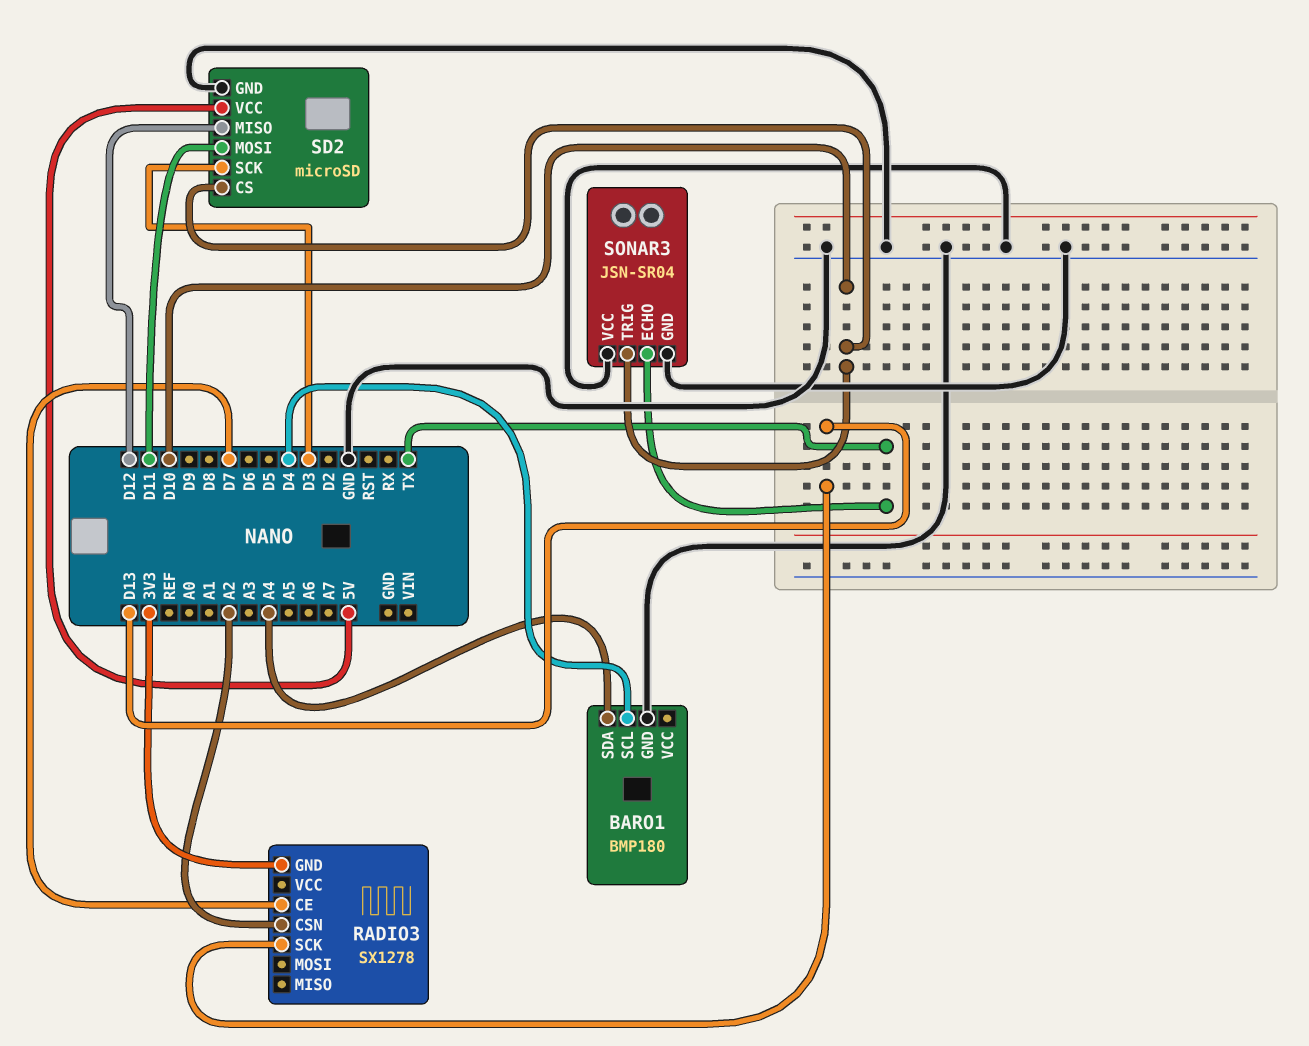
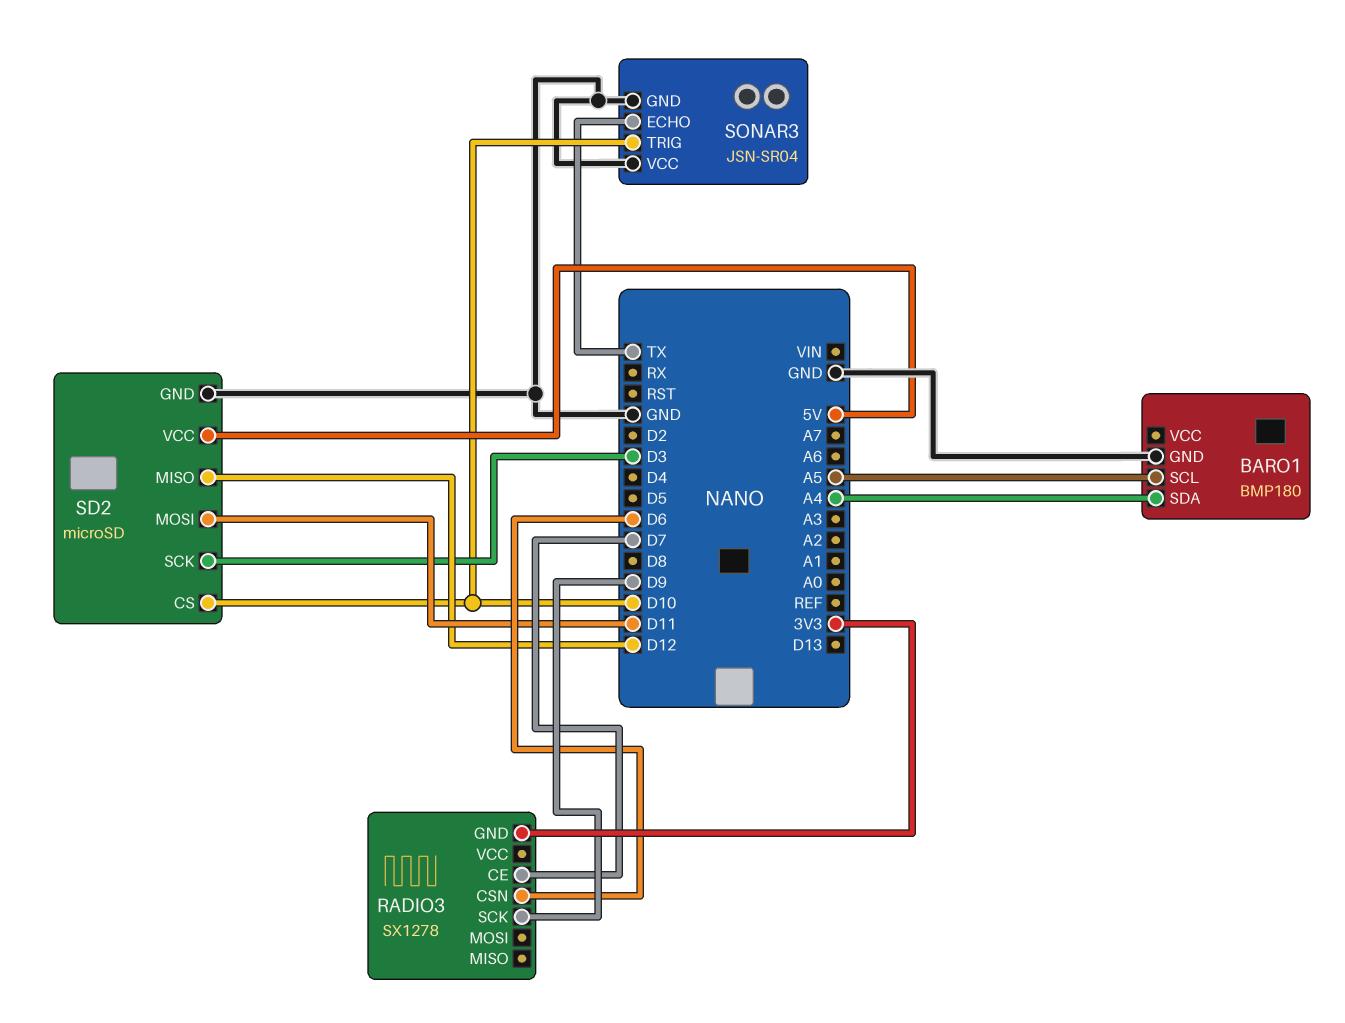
BARO1 pin SCL: D4 -> A5
RADIO3 pin CSN: A2 -> D6
RADIO3 pin SCK: D13 -> D9

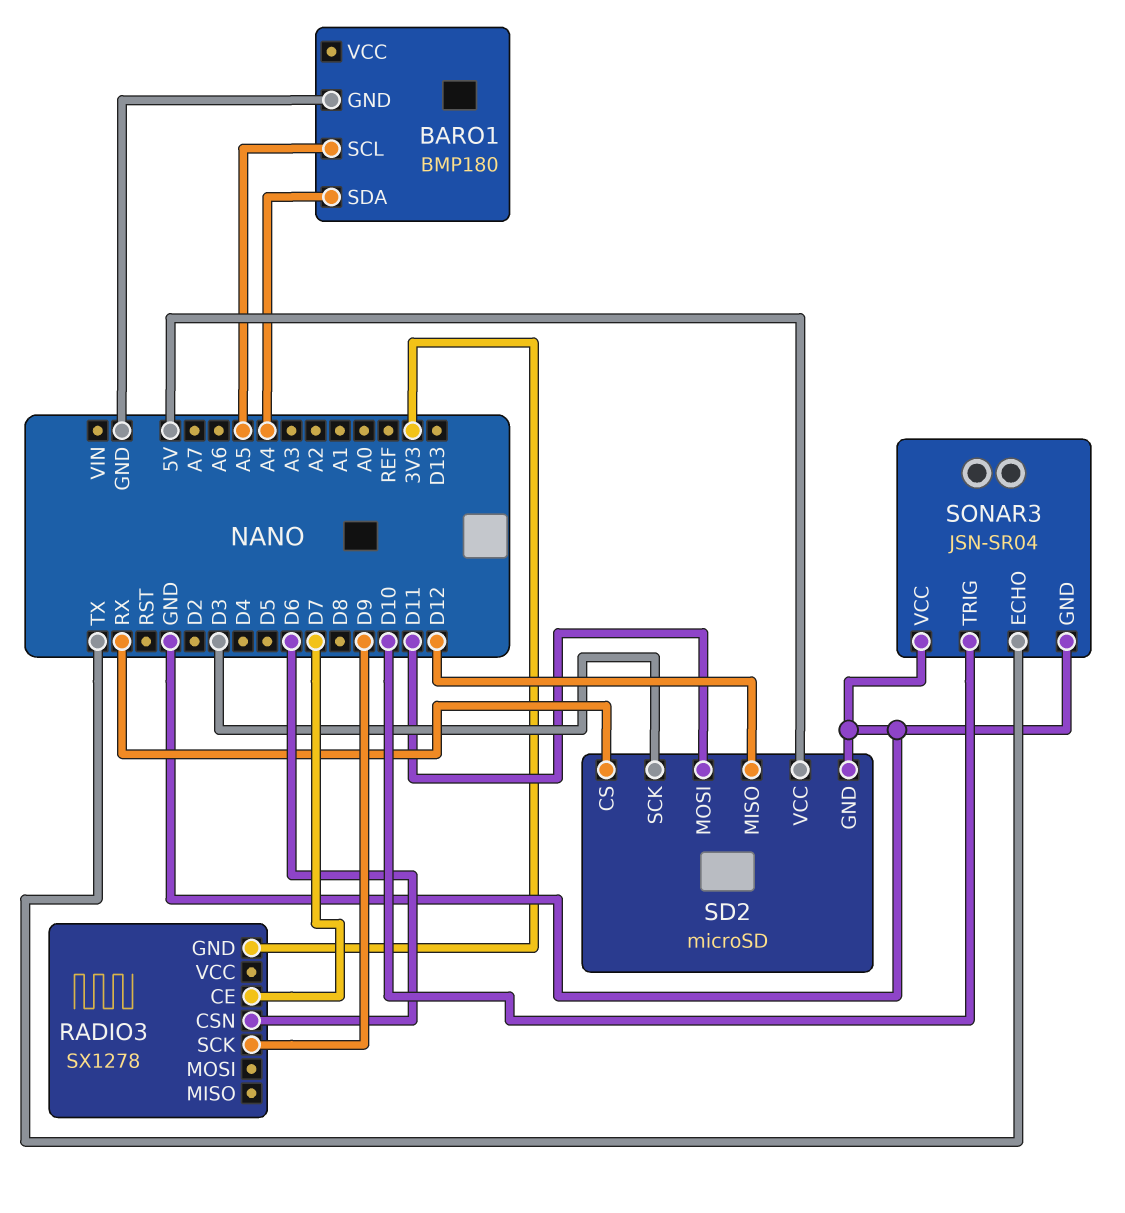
SD2 pin CS: D10 -> RX

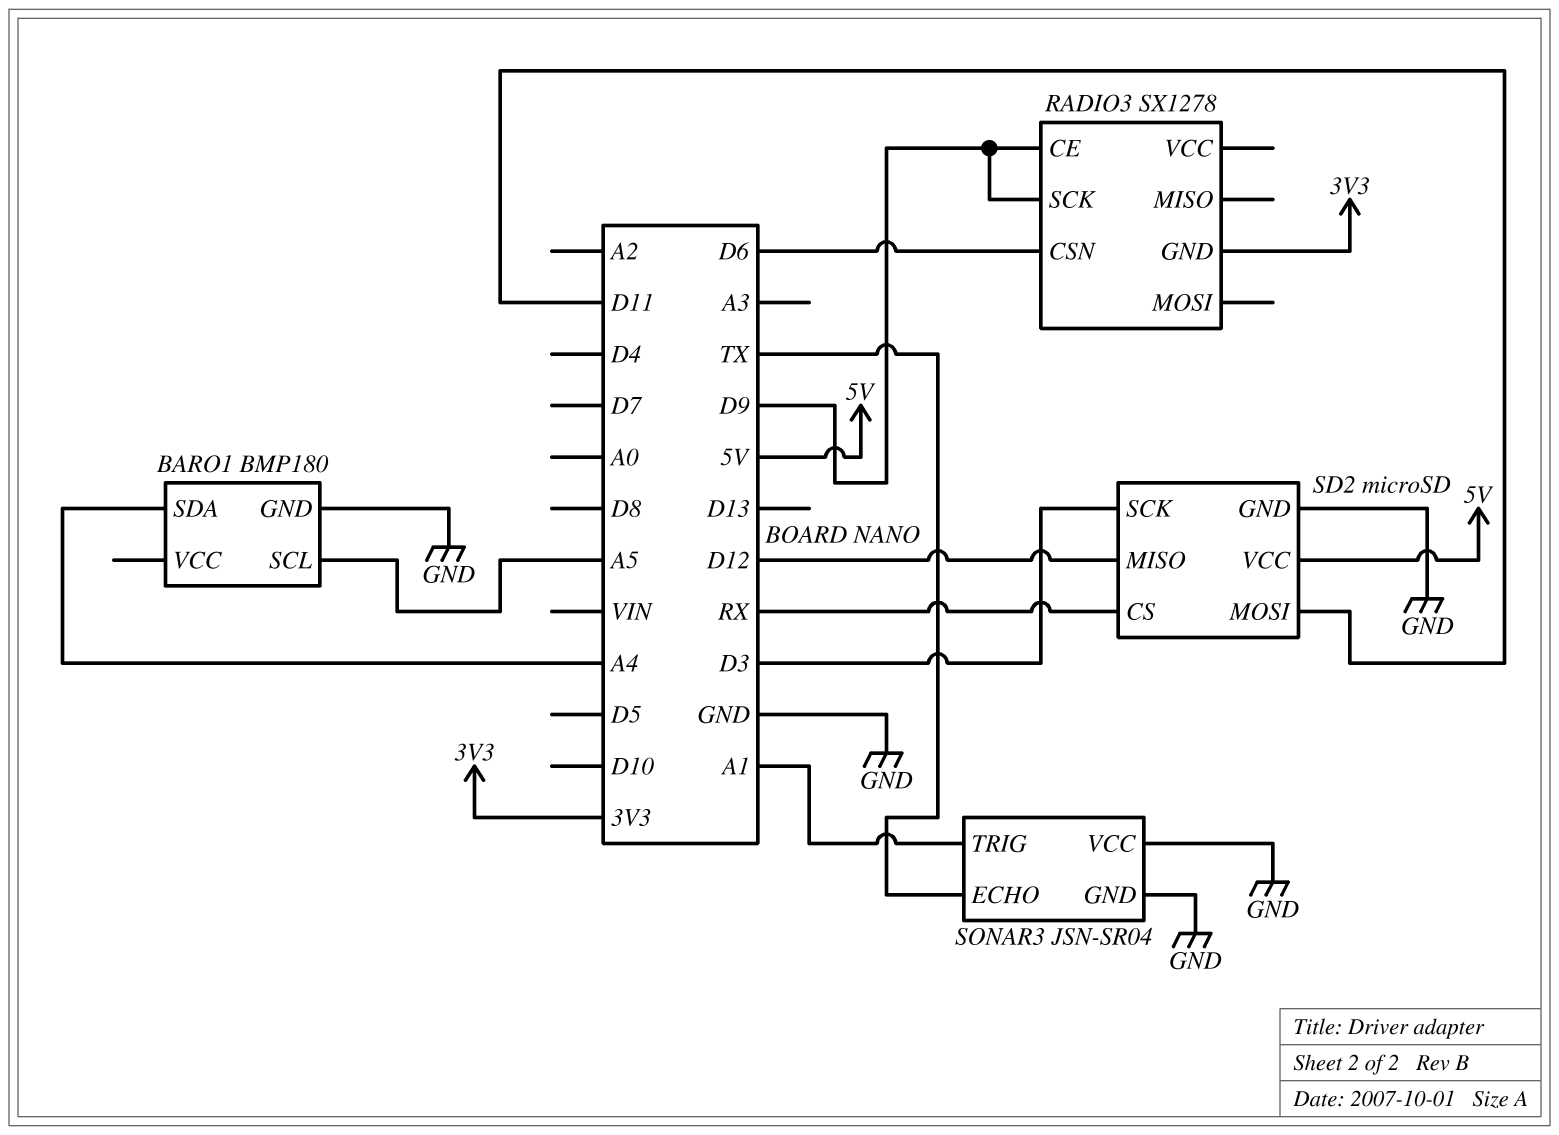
RADIO3 pin CE: D7 -> D9
SONAR3 pin TRIG: D10 -> A1

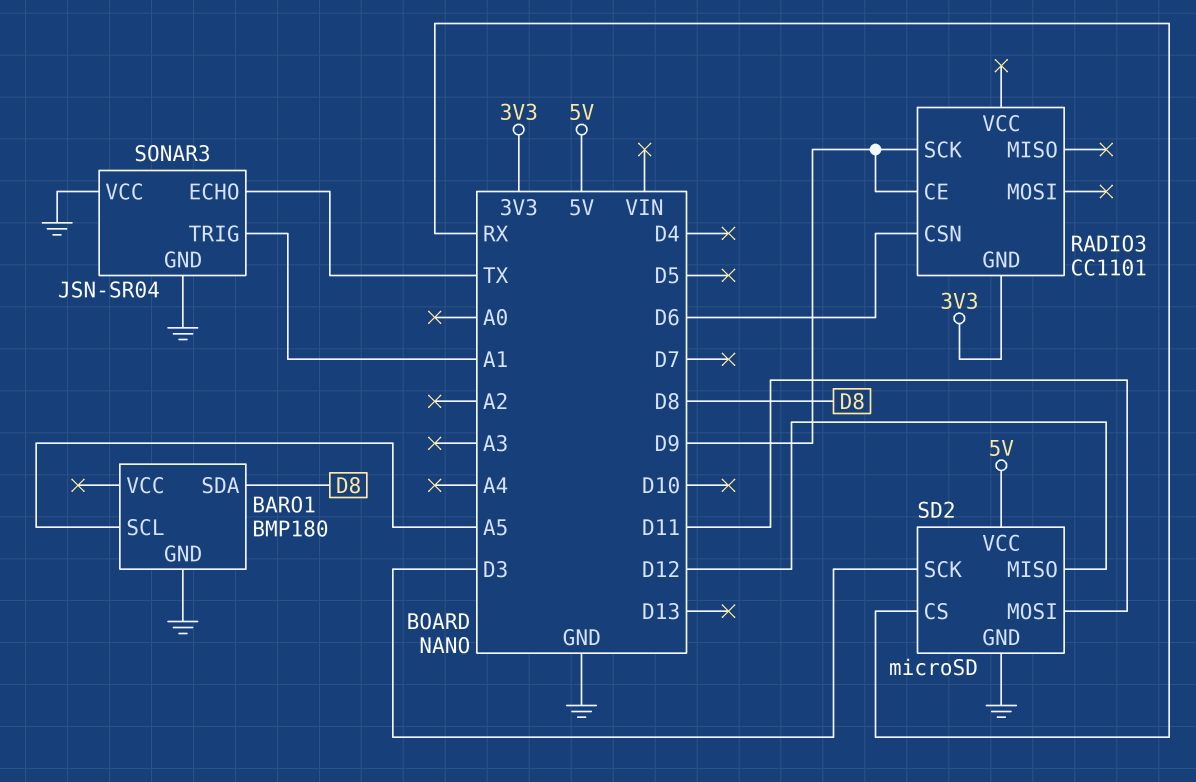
BARO1 pin SDA: A4 -> D8
RADIO3: SX1278 -> CC1101

